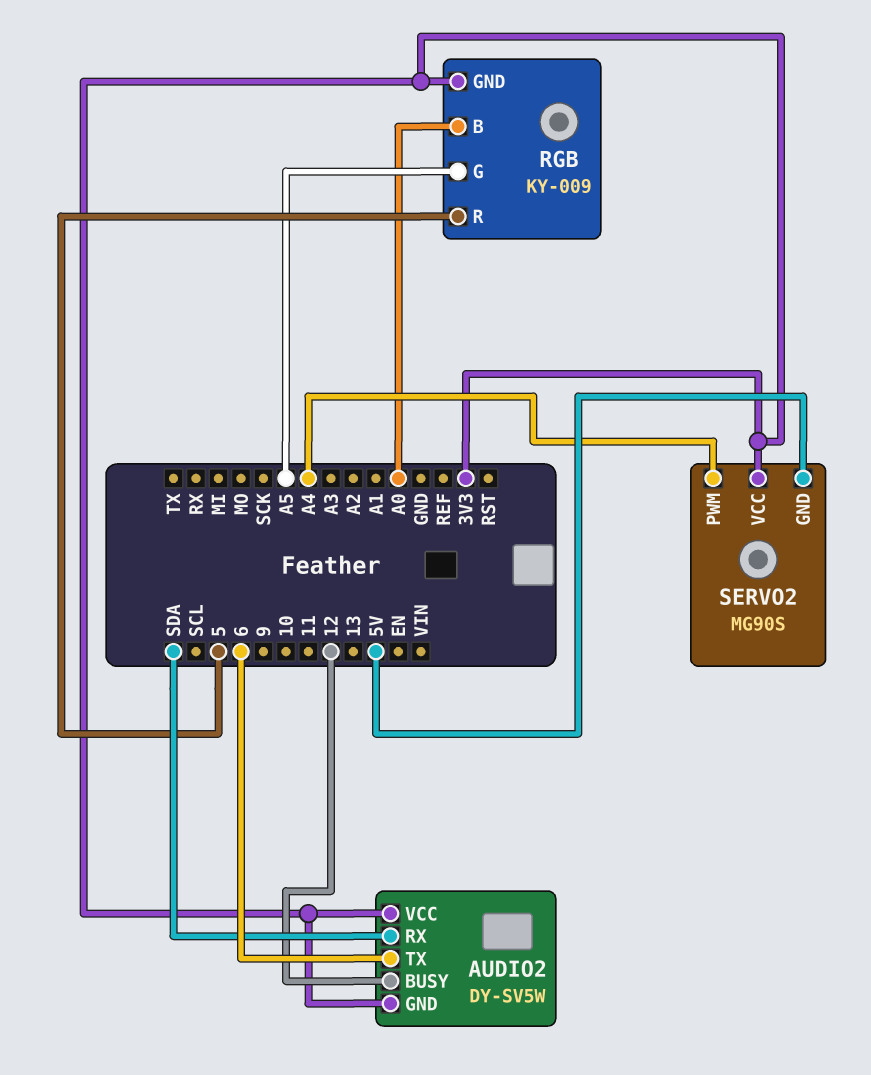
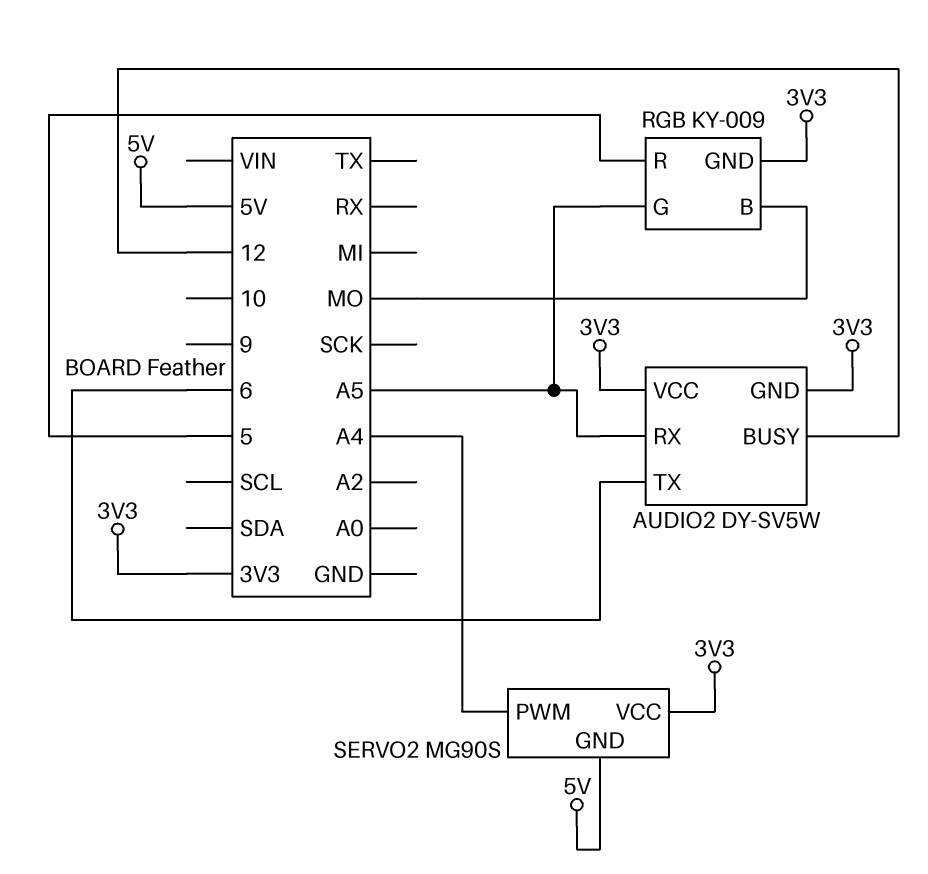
AUDIO2 pin RX: SDA -> A5
RGB pin B: A0 -> MO

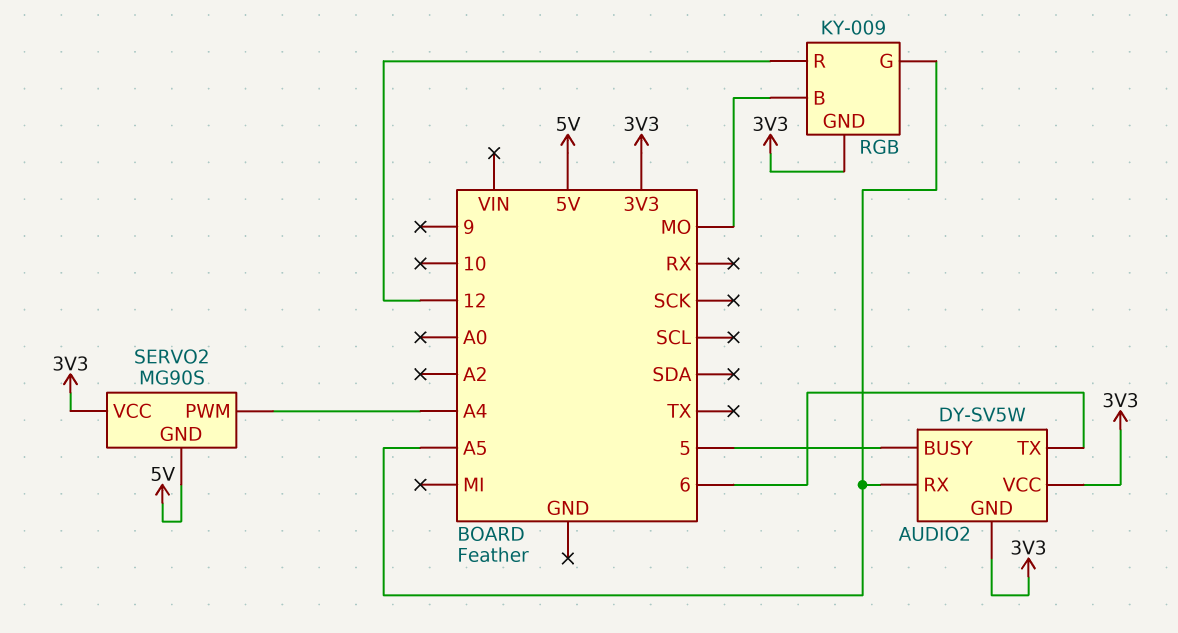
AUDIO2 pin BUSY: 12 -> 5
RGB pin R: 5 -> 12

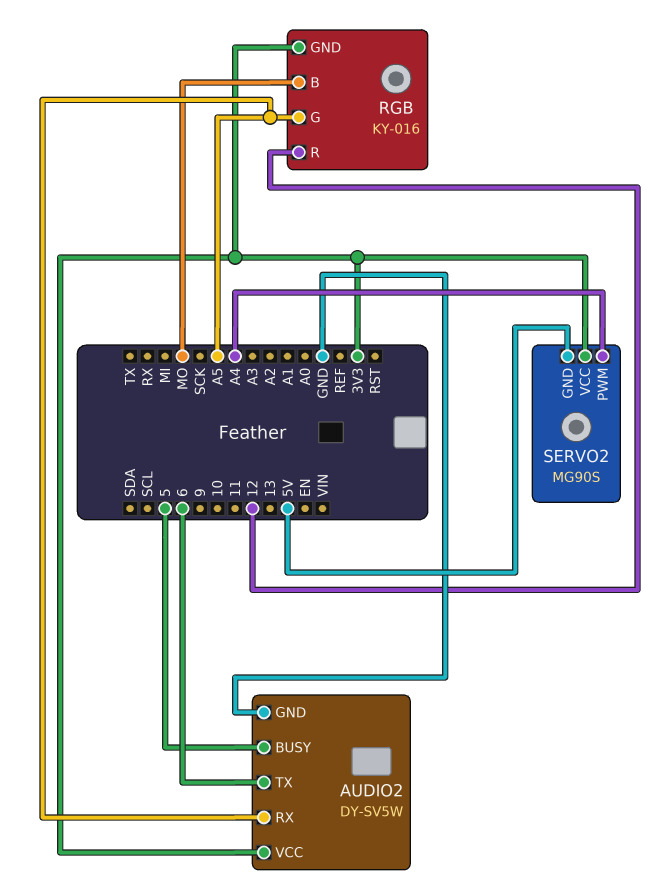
AUDIO2 pin GND: 3V3 -> GND
RGB: KY-009 -> KY-016

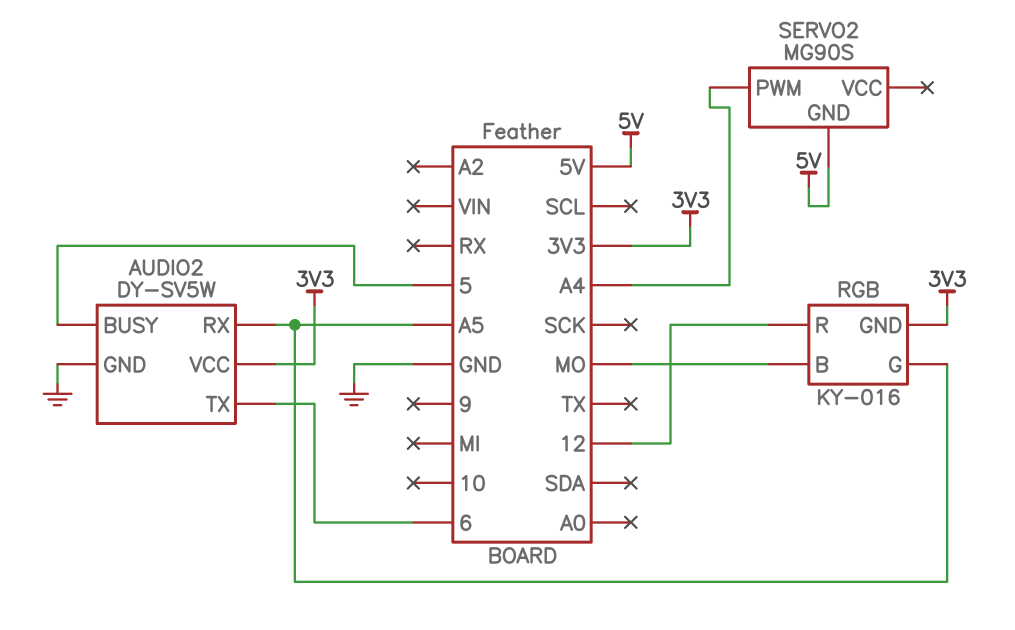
SERVO2 pin VCC: 3V3 -> none

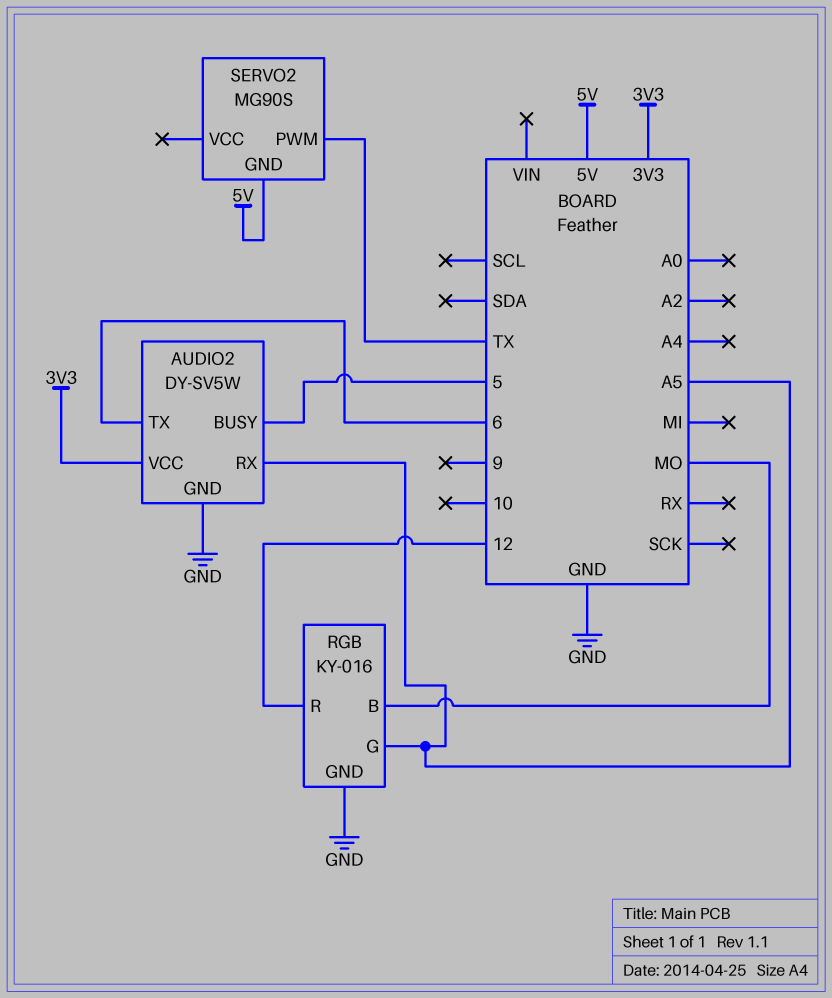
RGB pin GND: 3V3 -> GND
SERVO2 pin PWM: A4 -> TX

